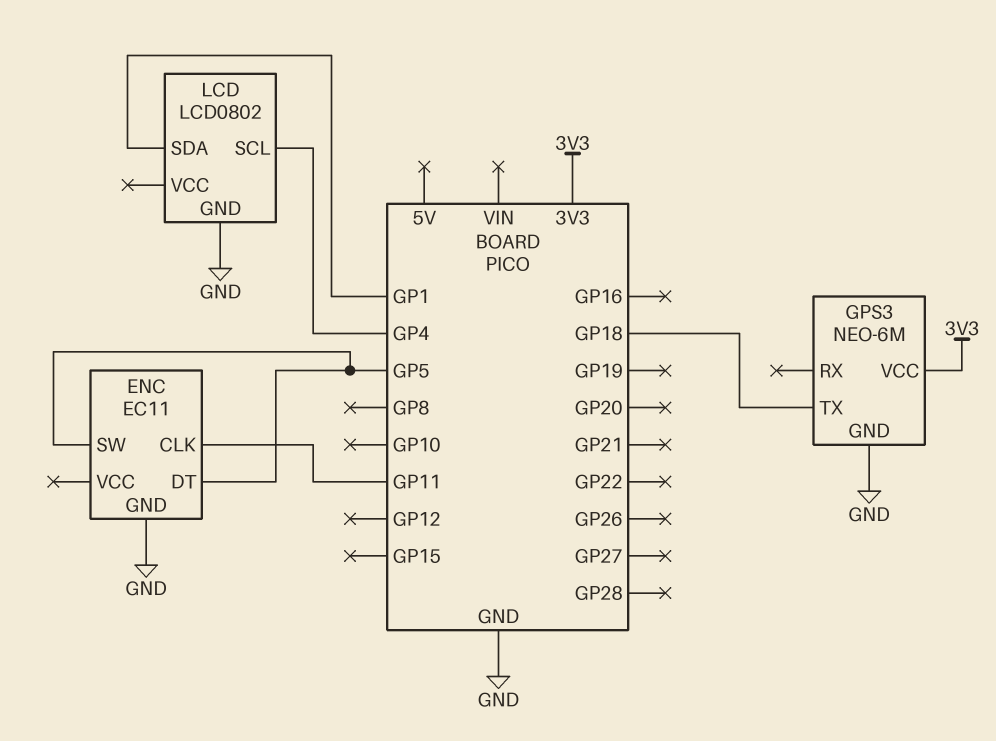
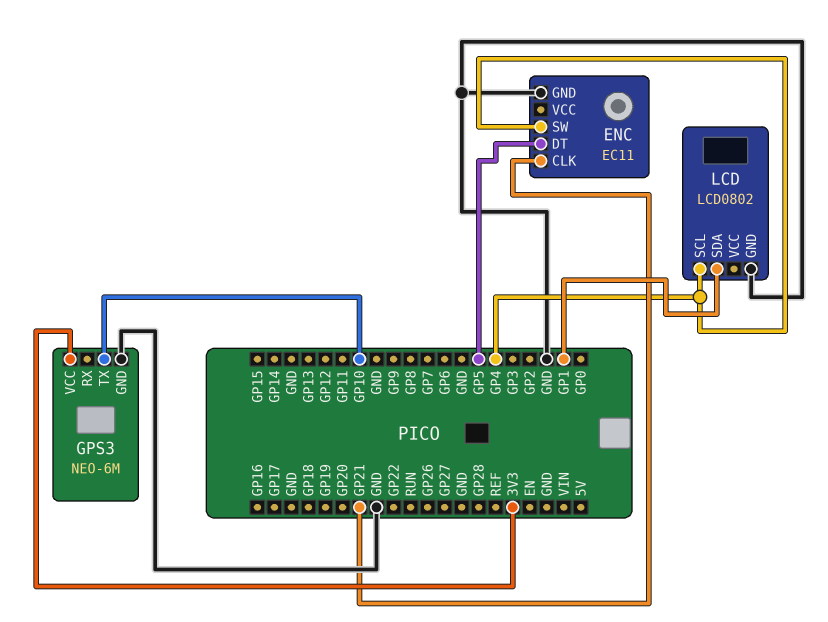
ENC pin CLK: GP11 -> GP21
ENC pin SW: GP5 -> GP4
GPS3 pin TX: GP18 -> GP10

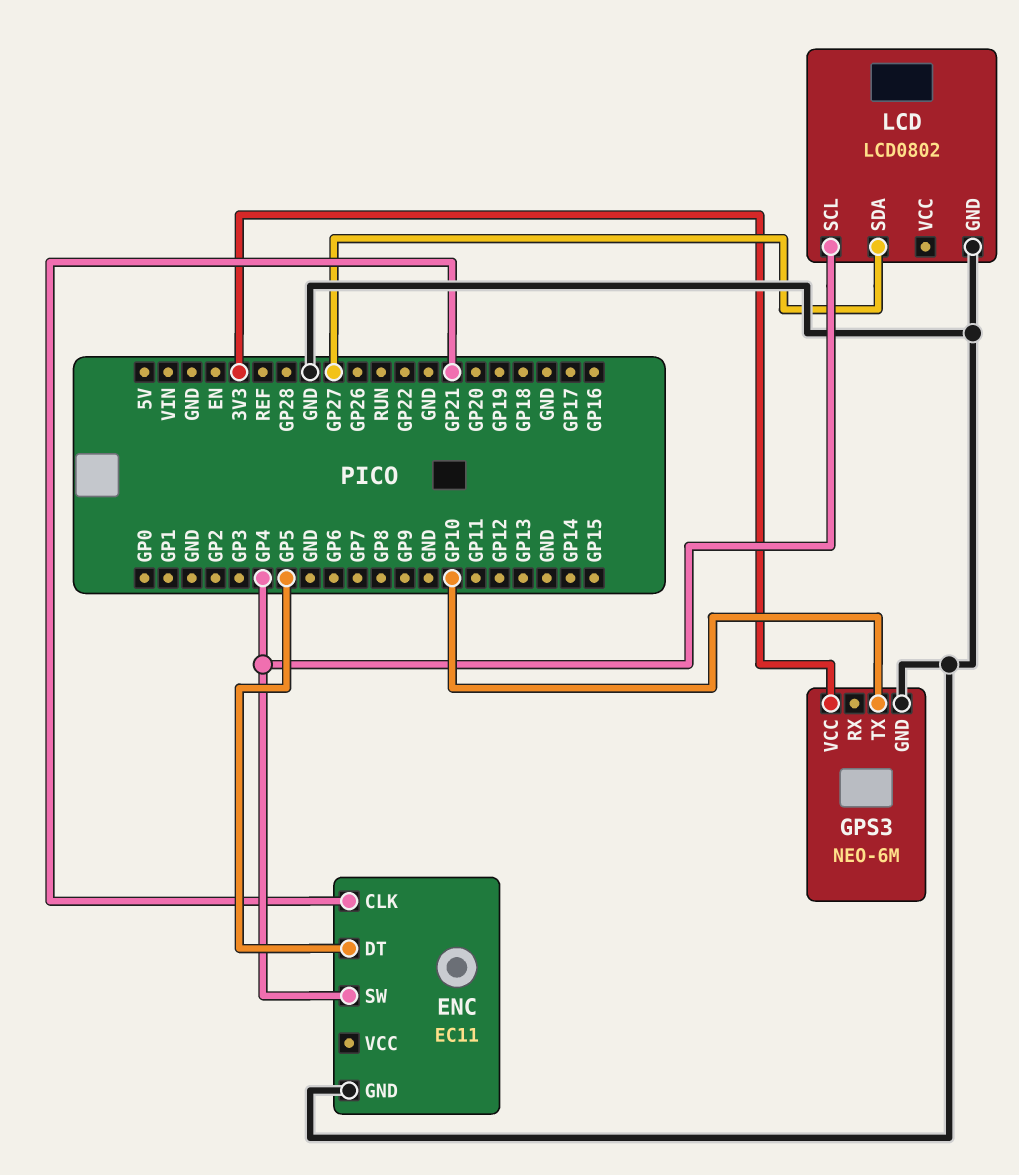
LCD pin SDA: GP1 -> GP27

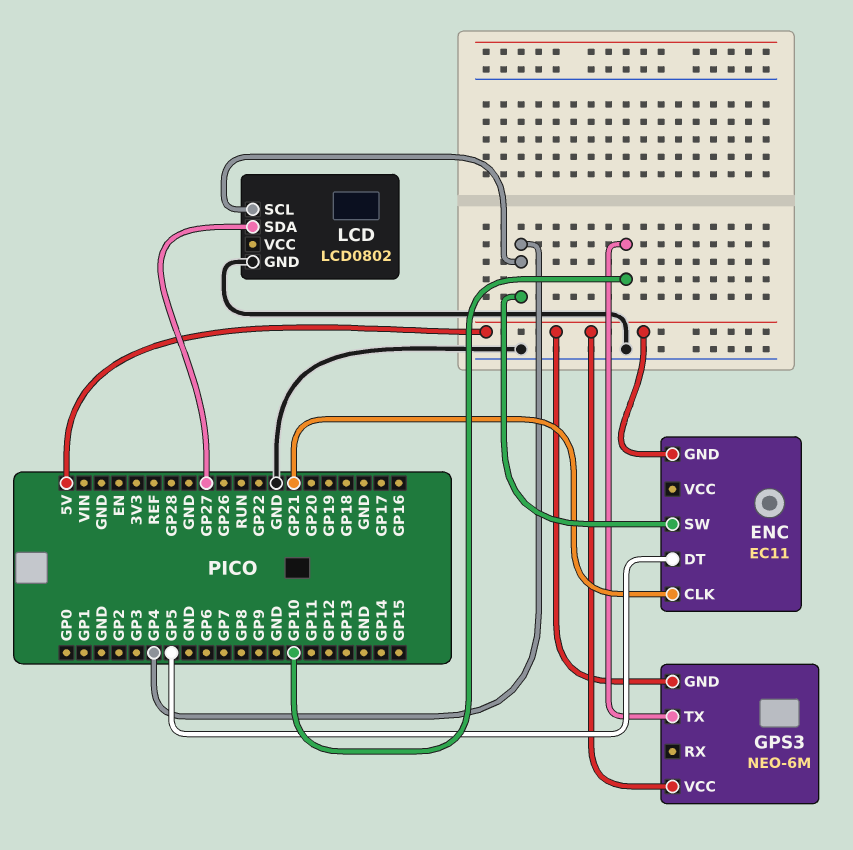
ENC pin GND: GND -> 5V
GPS3 pin GND: GND -> 5V
GPS3 pin VCC: 3V3 -> 5V

